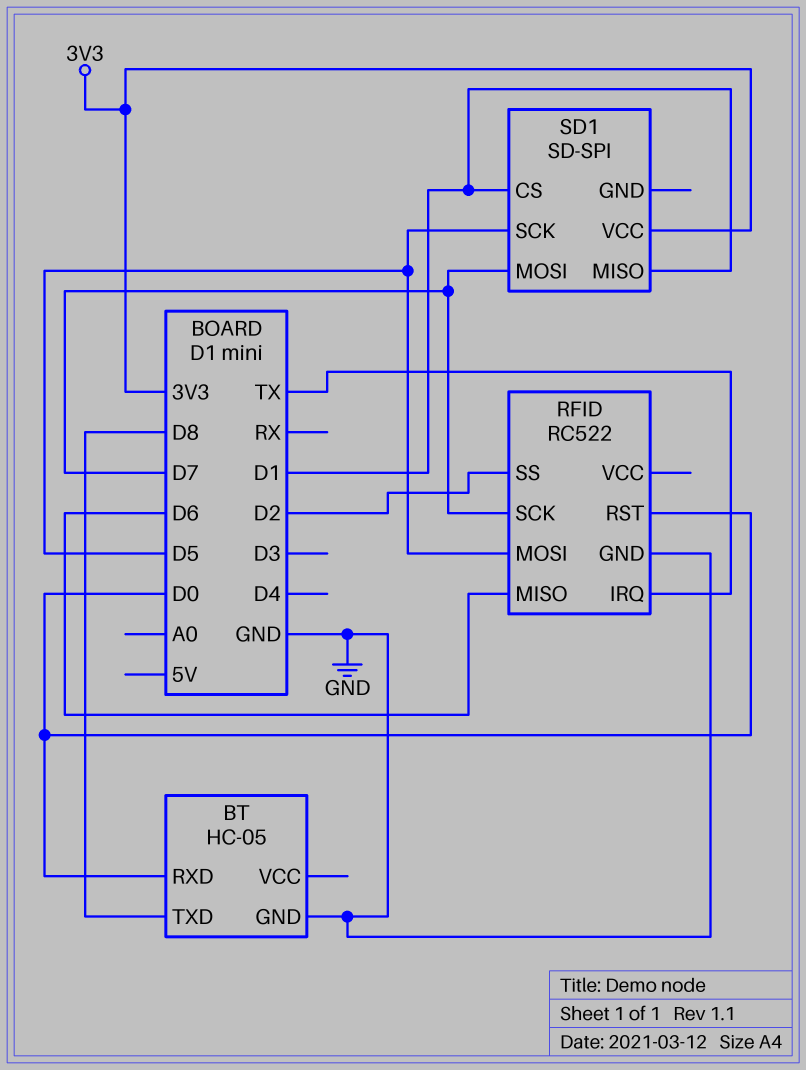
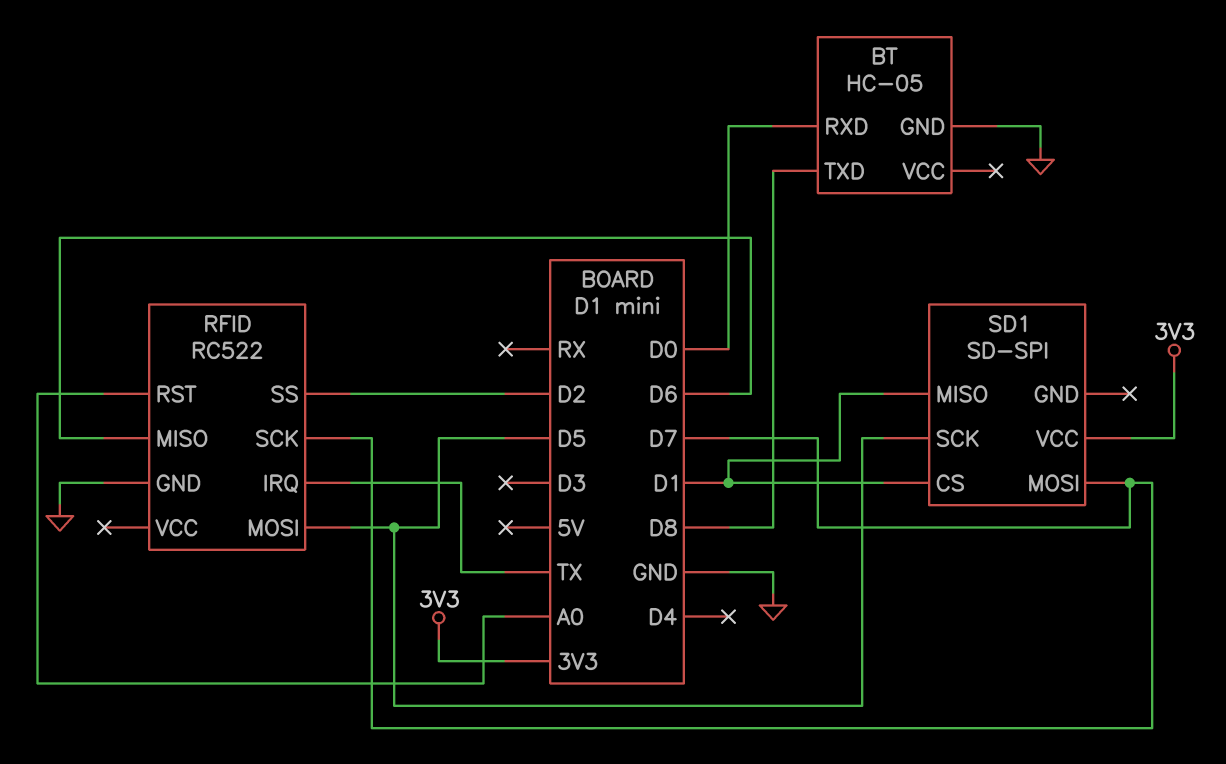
RFID pin RST: D0 -> A0

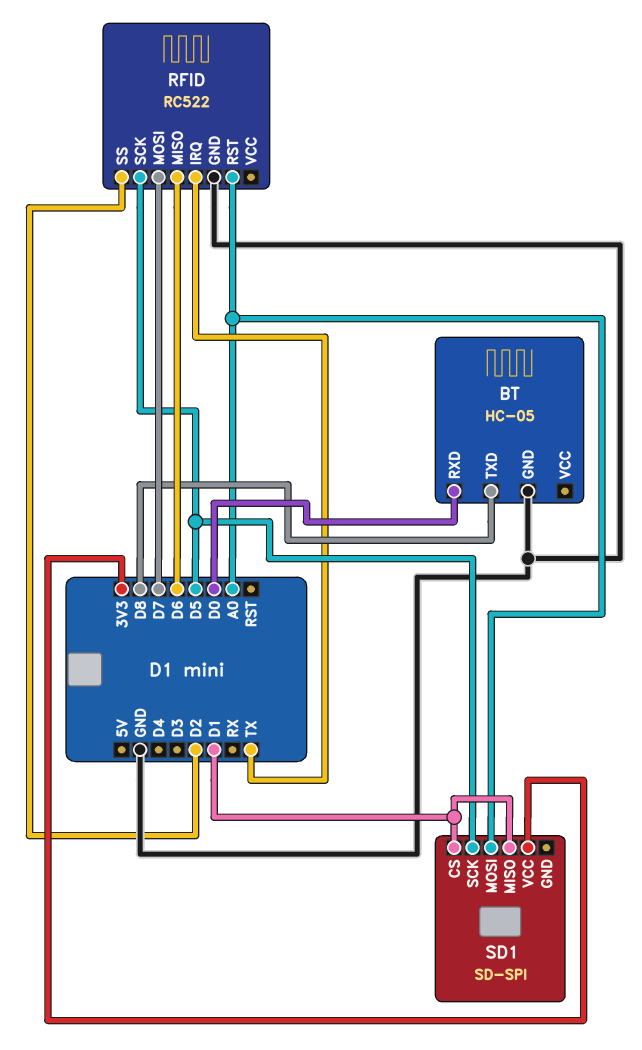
RFID pin MOSI: D5 -> D7
RFID pin SCK: D7 -> D5
SD1 pin MOSI: D7 -> A0

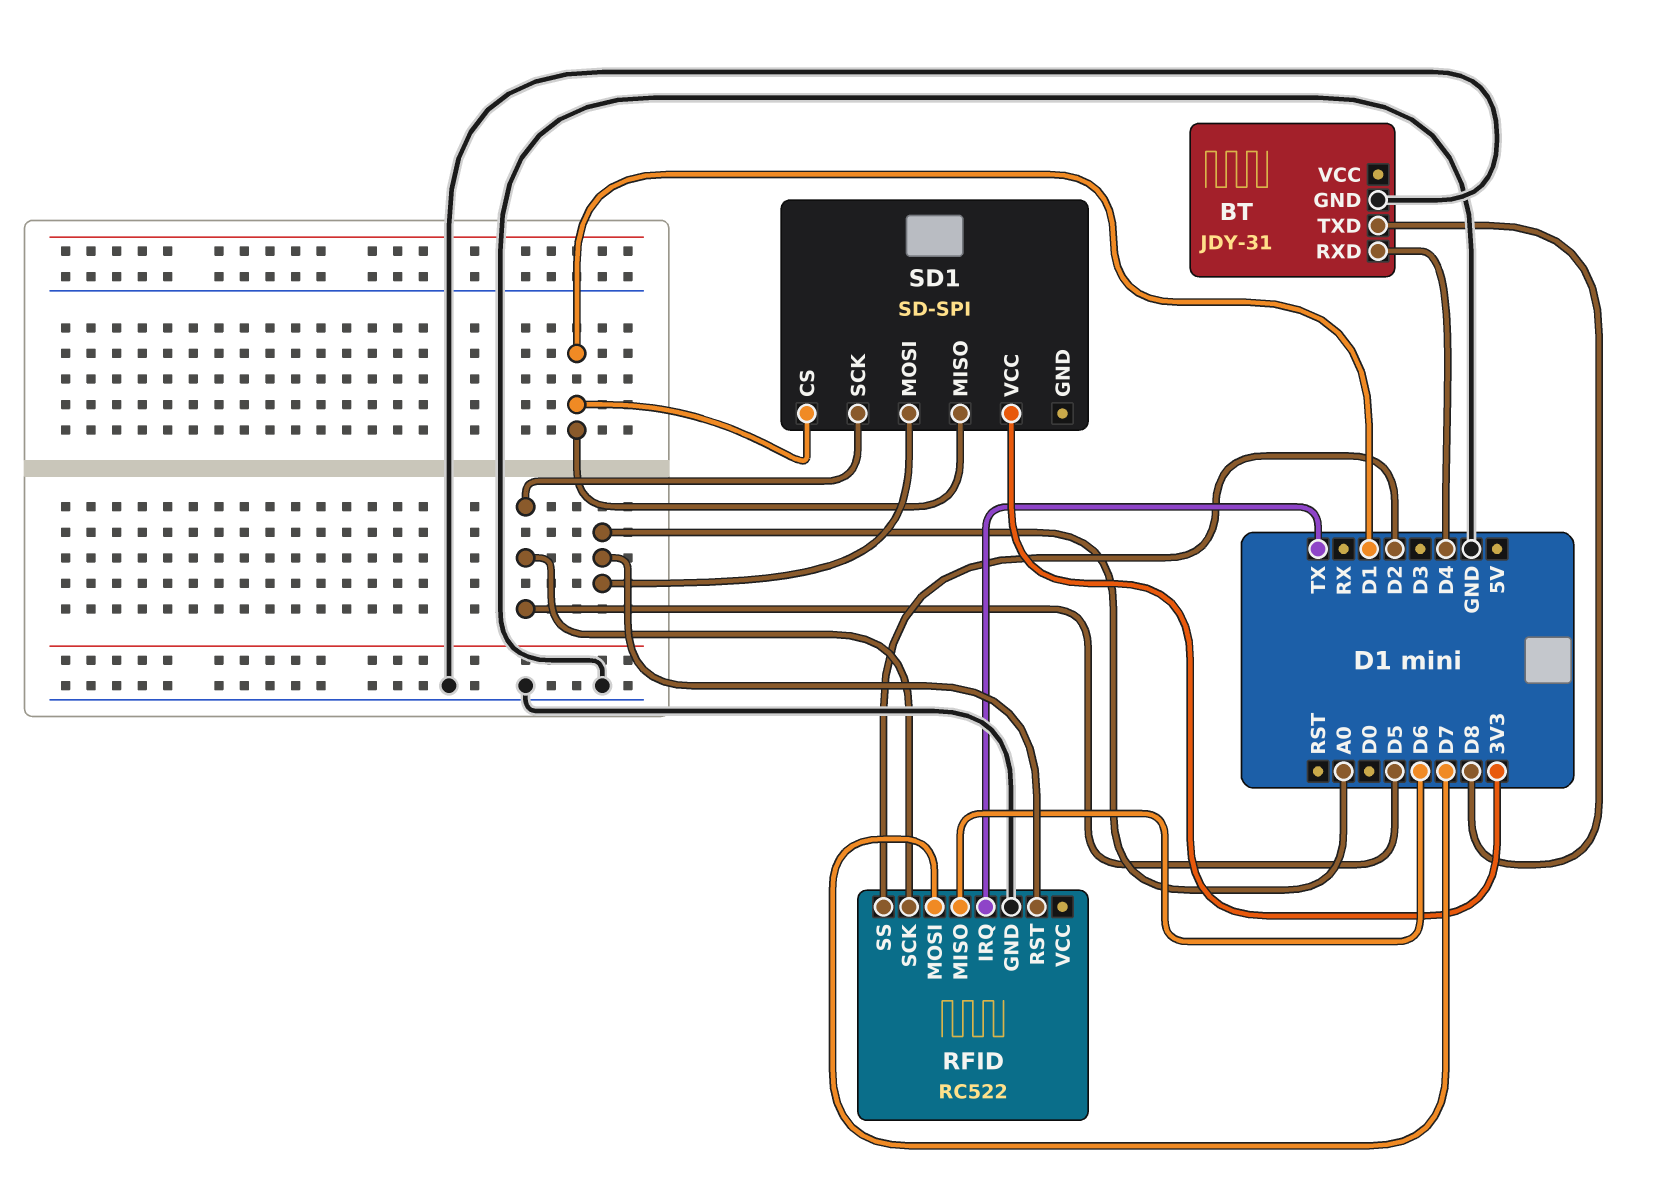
BT: HC-05 -> JDY-31
BT pin RXD: D0 -> D4

